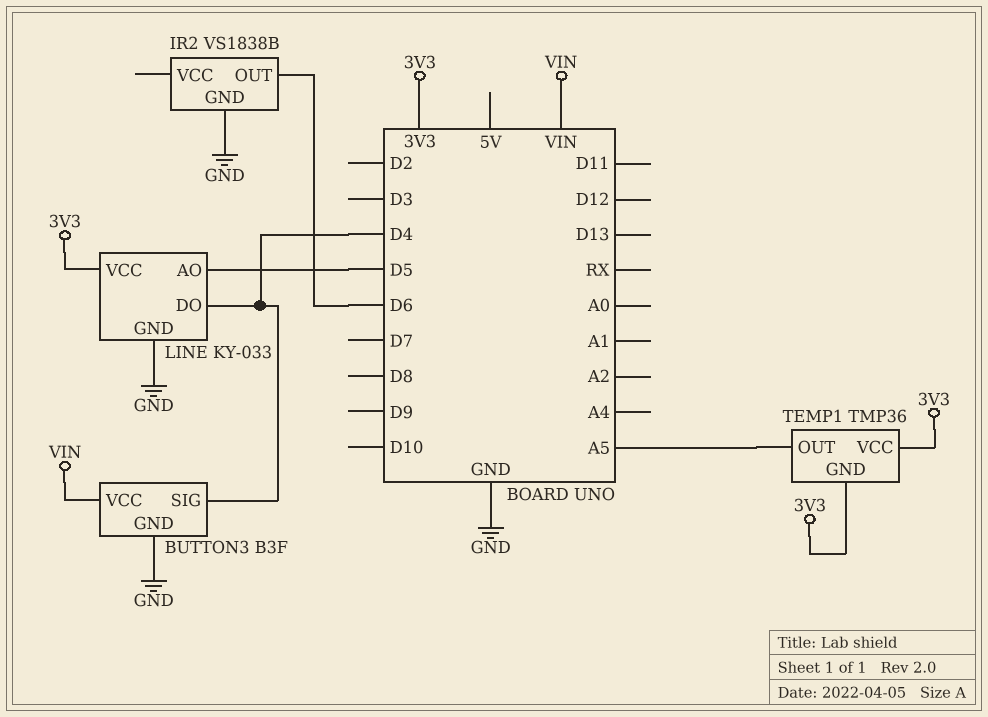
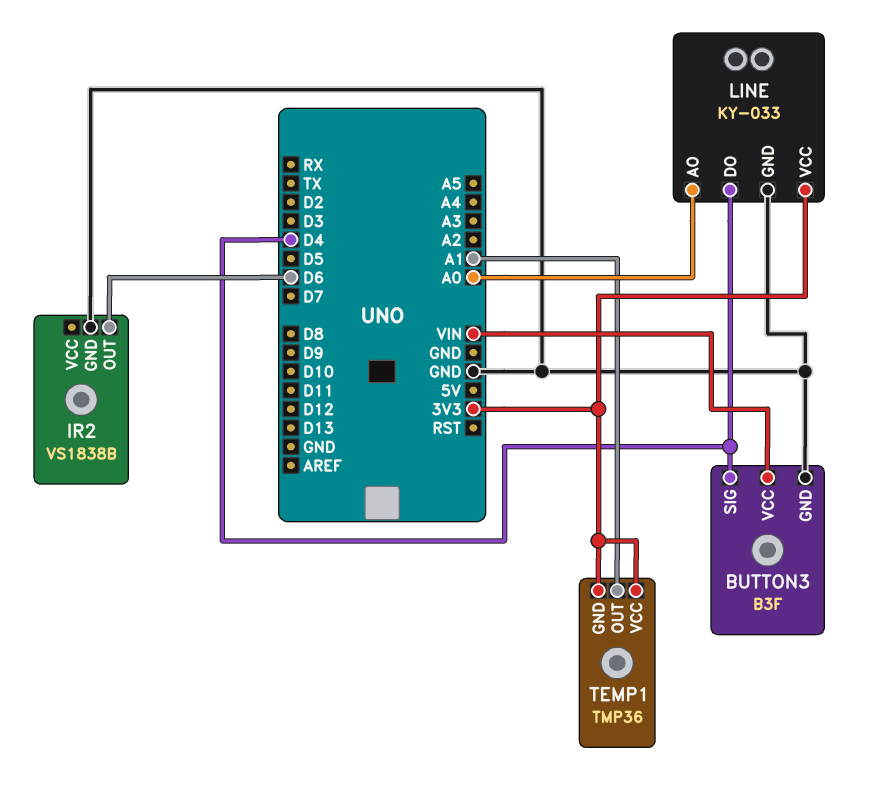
LINE pin AO: D5 -> A0
TEMP1 pin OUT: A5 -> A1

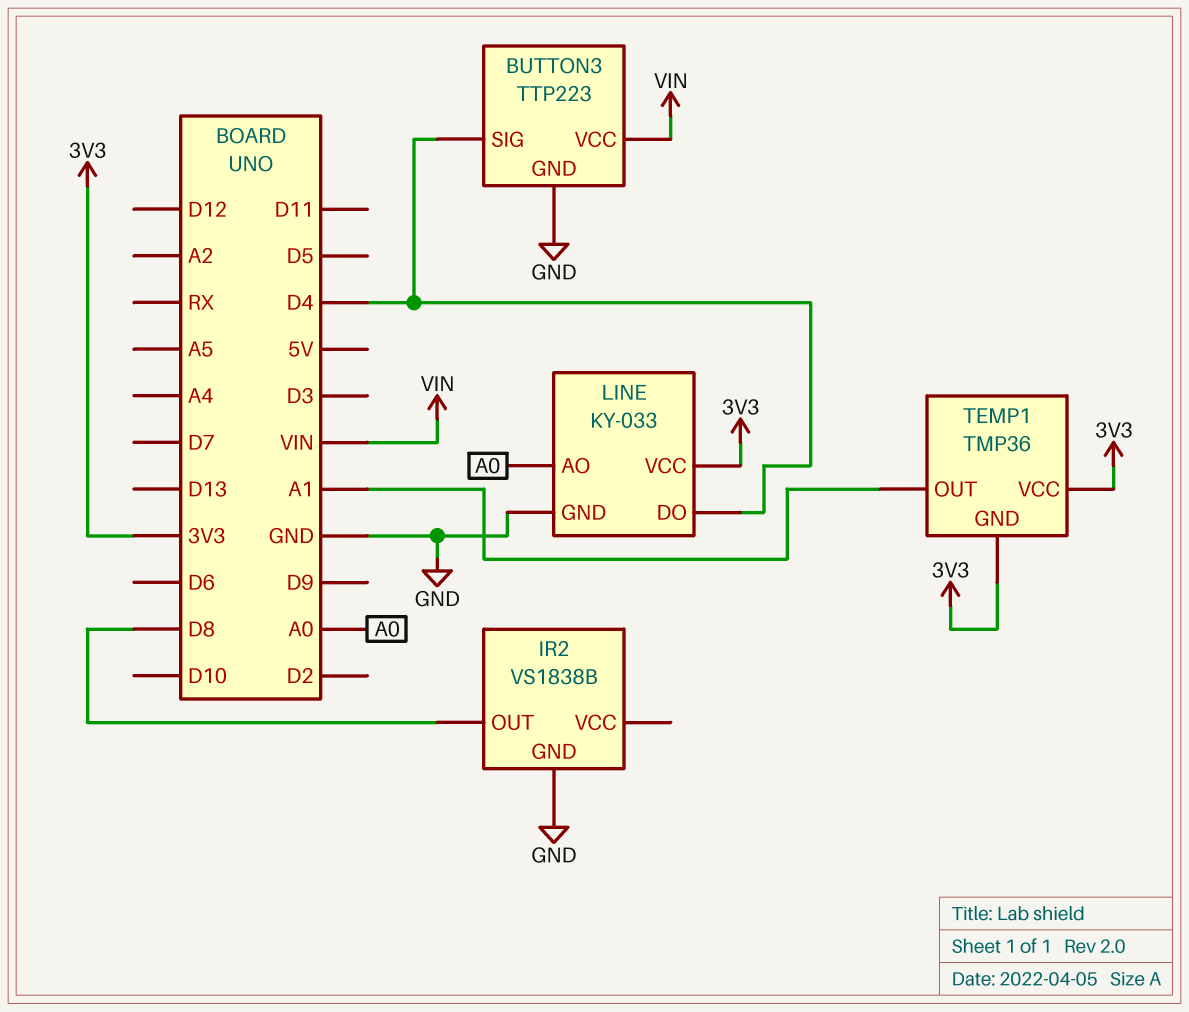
BUTTON3: B3F -> TTP223
IR2 pin OUT: D6 -> D8

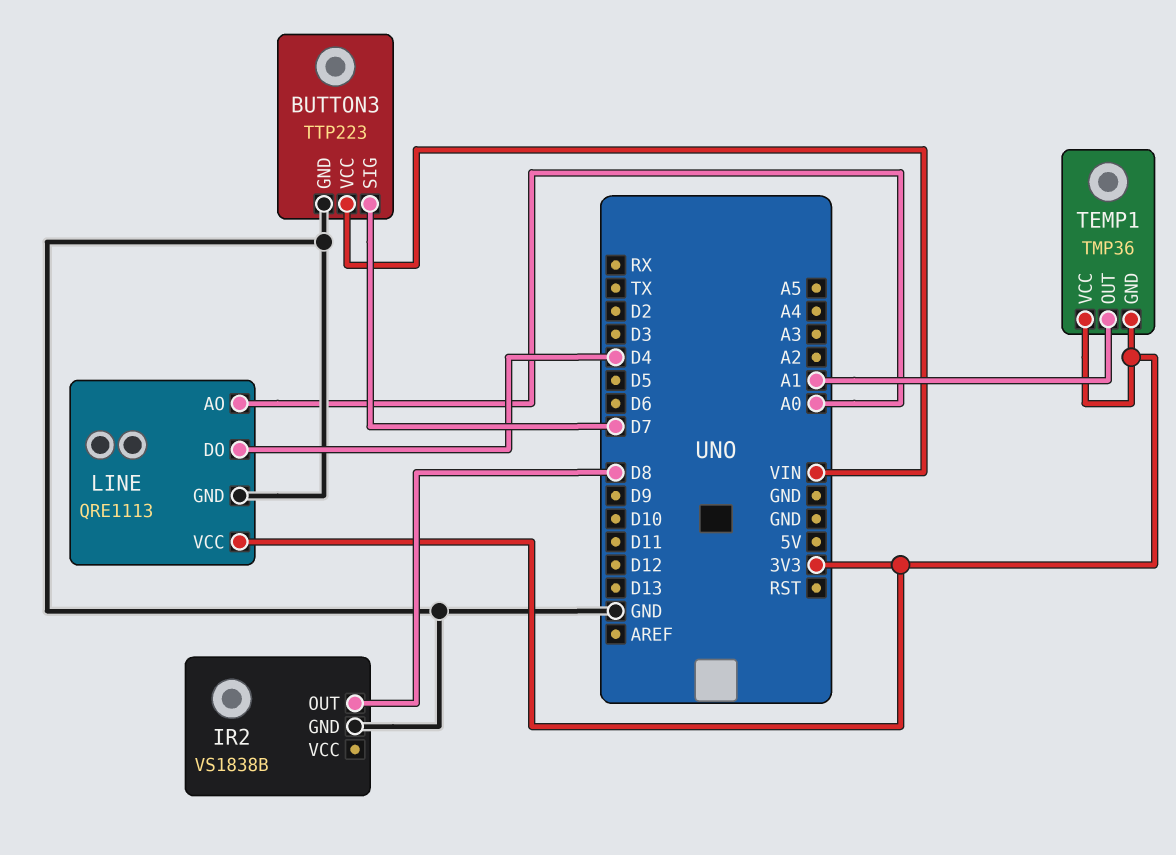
BUTTON3 pin SIG: D4 -> D7
LINE: KY-033 -> QRE1113

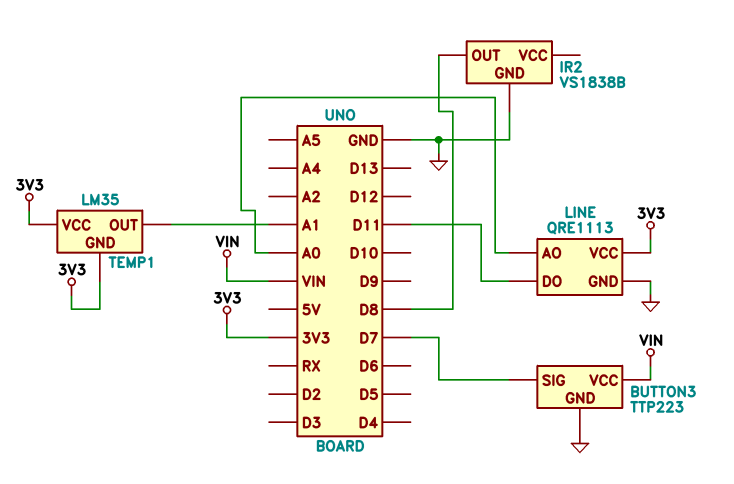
LINE pin DO: D4 -> D11
TEMP1: TMP36 -> LM35

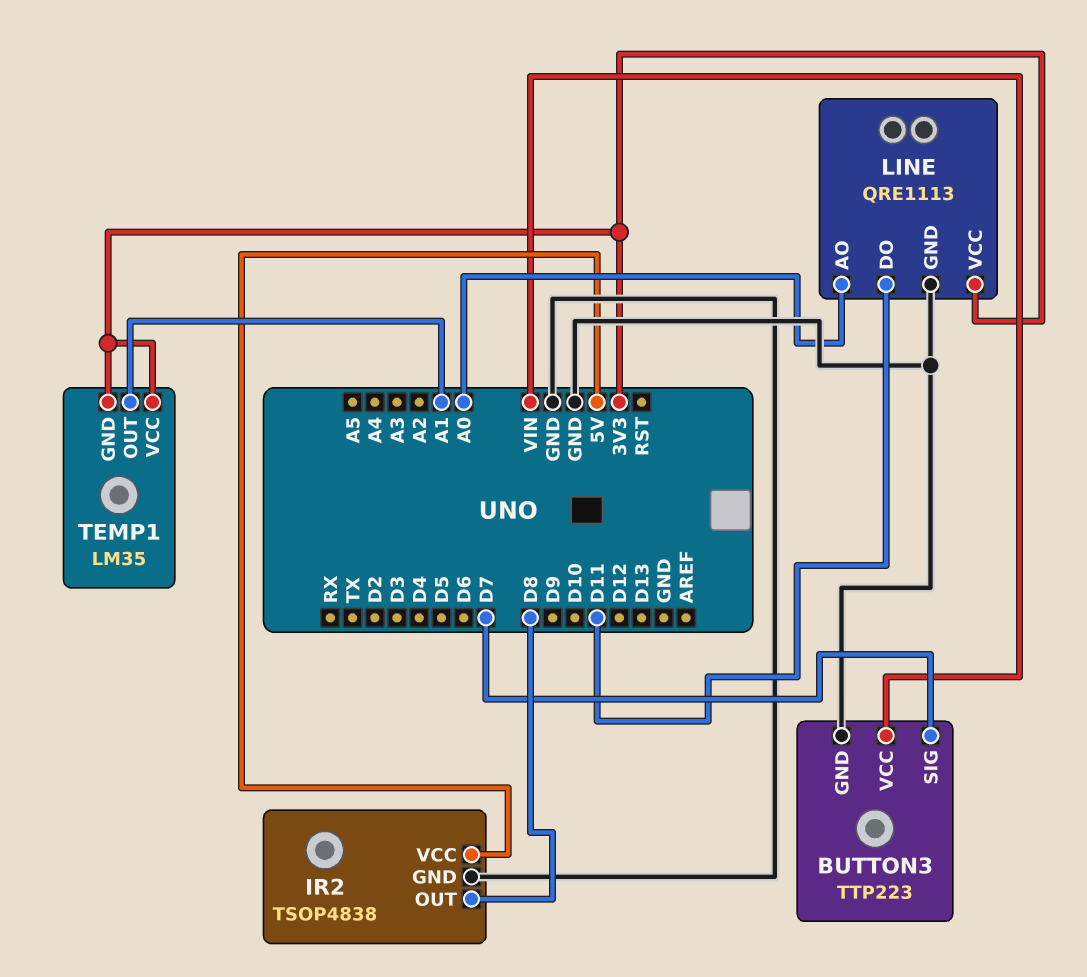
IR2: VS1838B -> TSOP4838
IR2 pin VCC: none -> 5V

